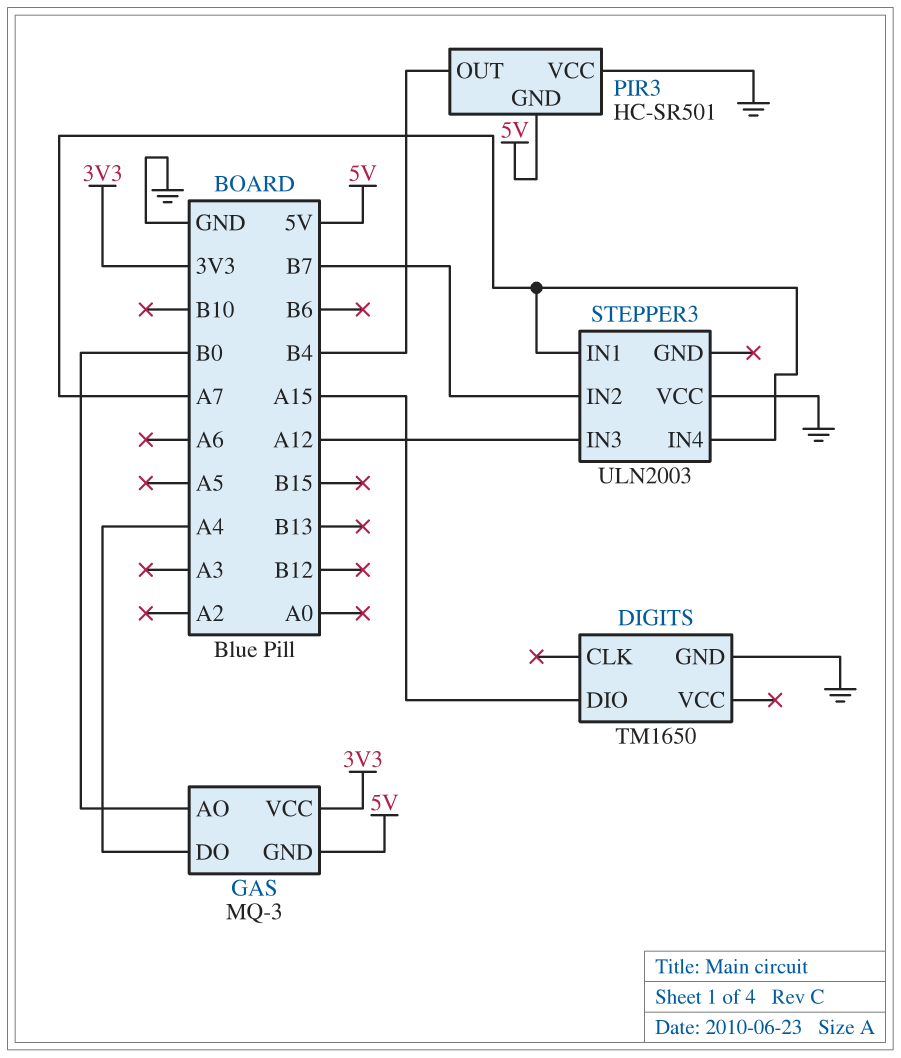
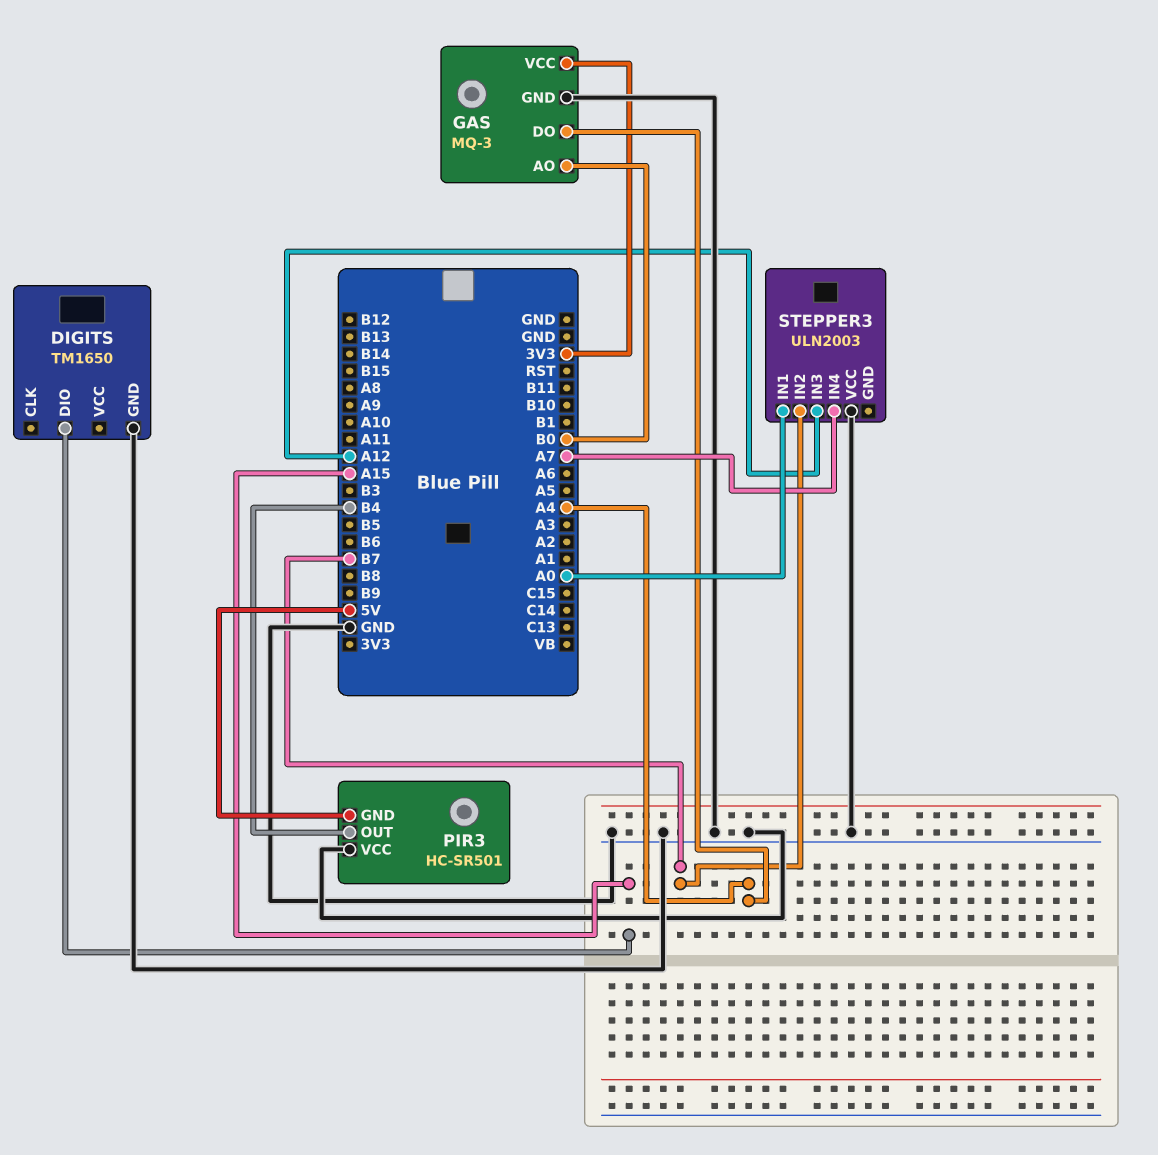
GAS pin GND: 5V -> GND
STEPPER3 pin IN1: A7 -> A0

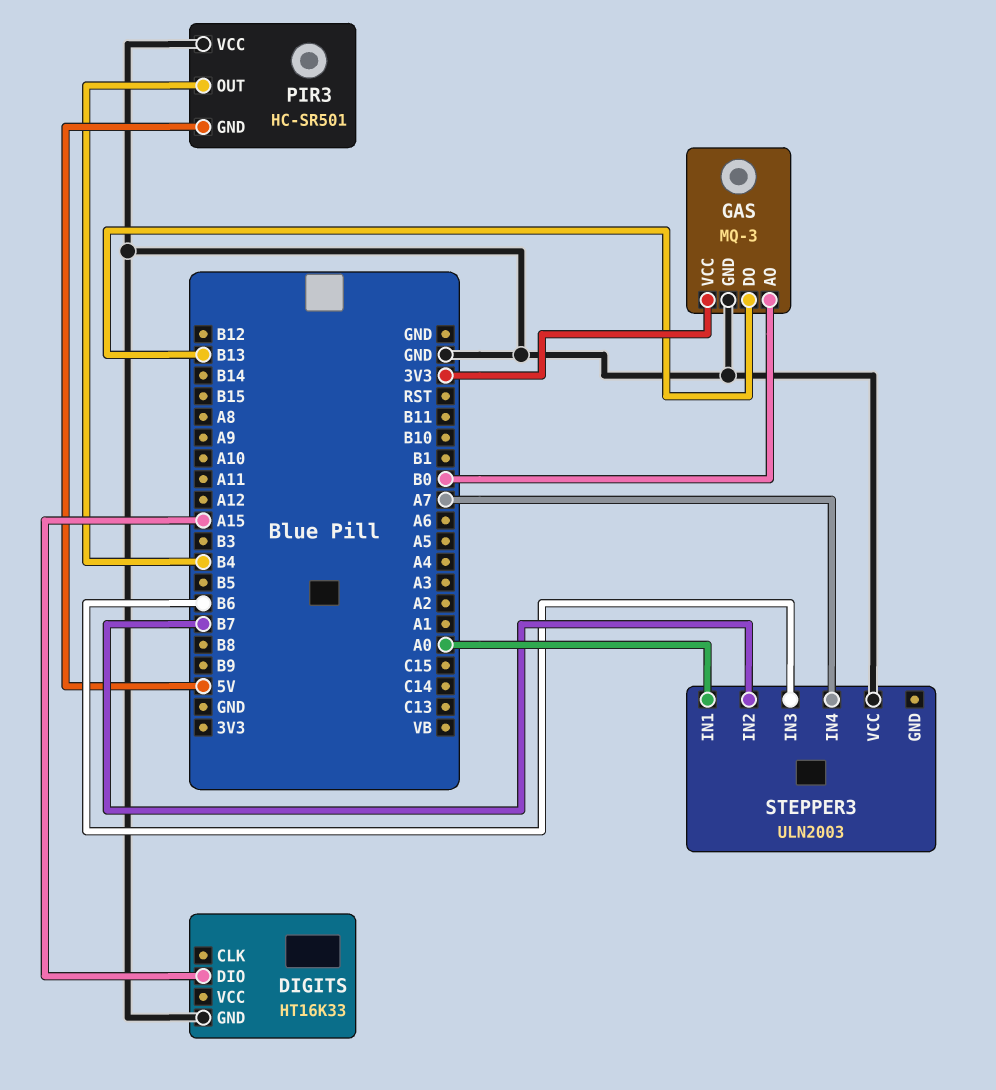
DIGITS: TM1650 -> HT16K33
GAS pin DO: A4 -> B13
STEPPER3 pin IN3: A12 -> B6

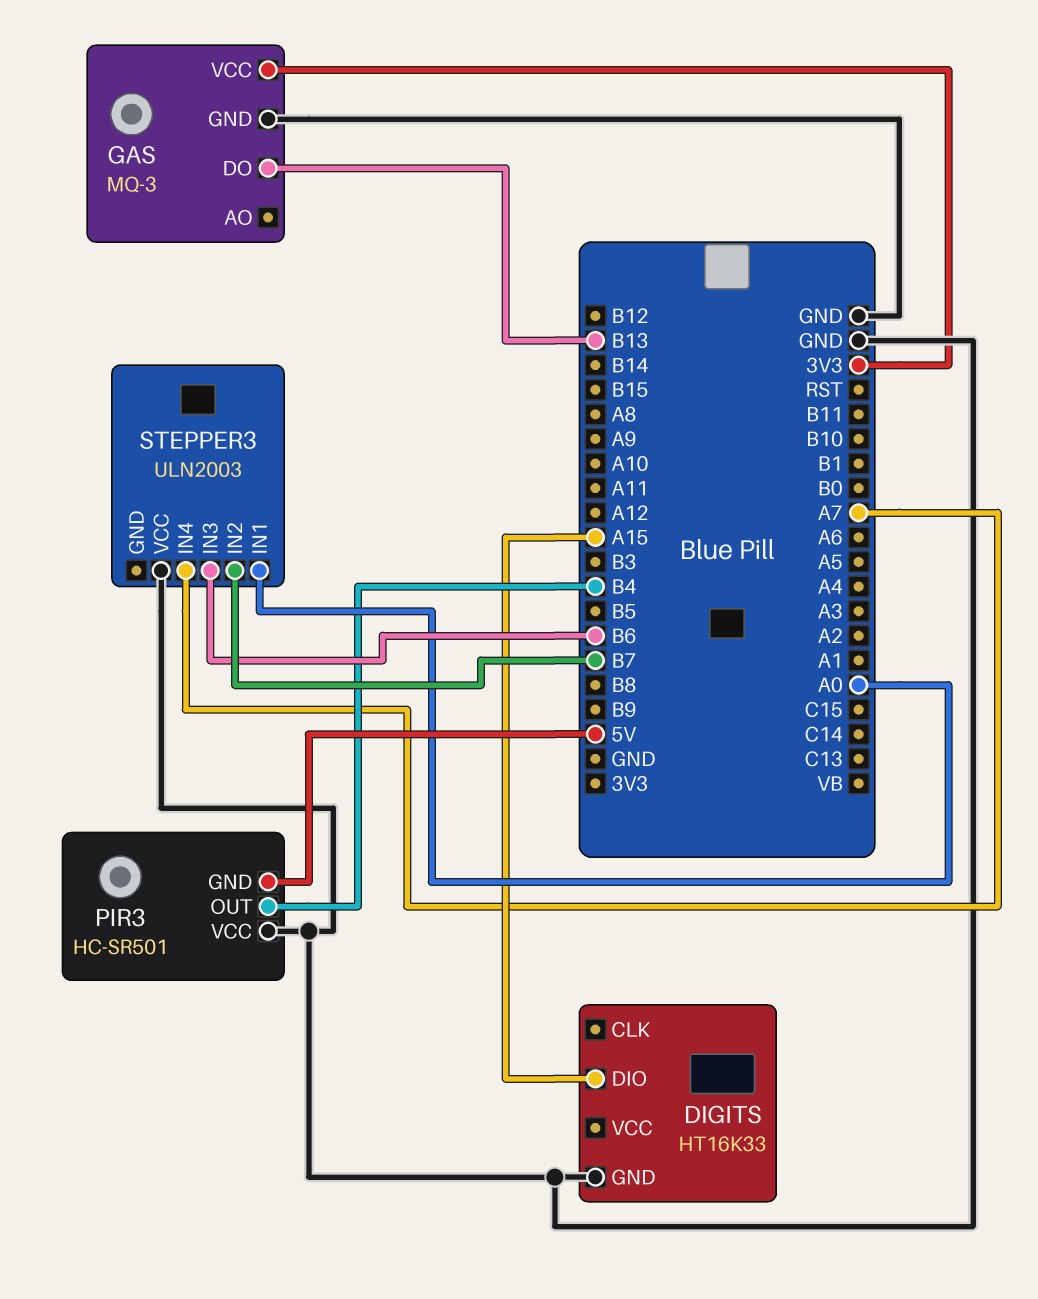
GAS pin AO: B0 -> none

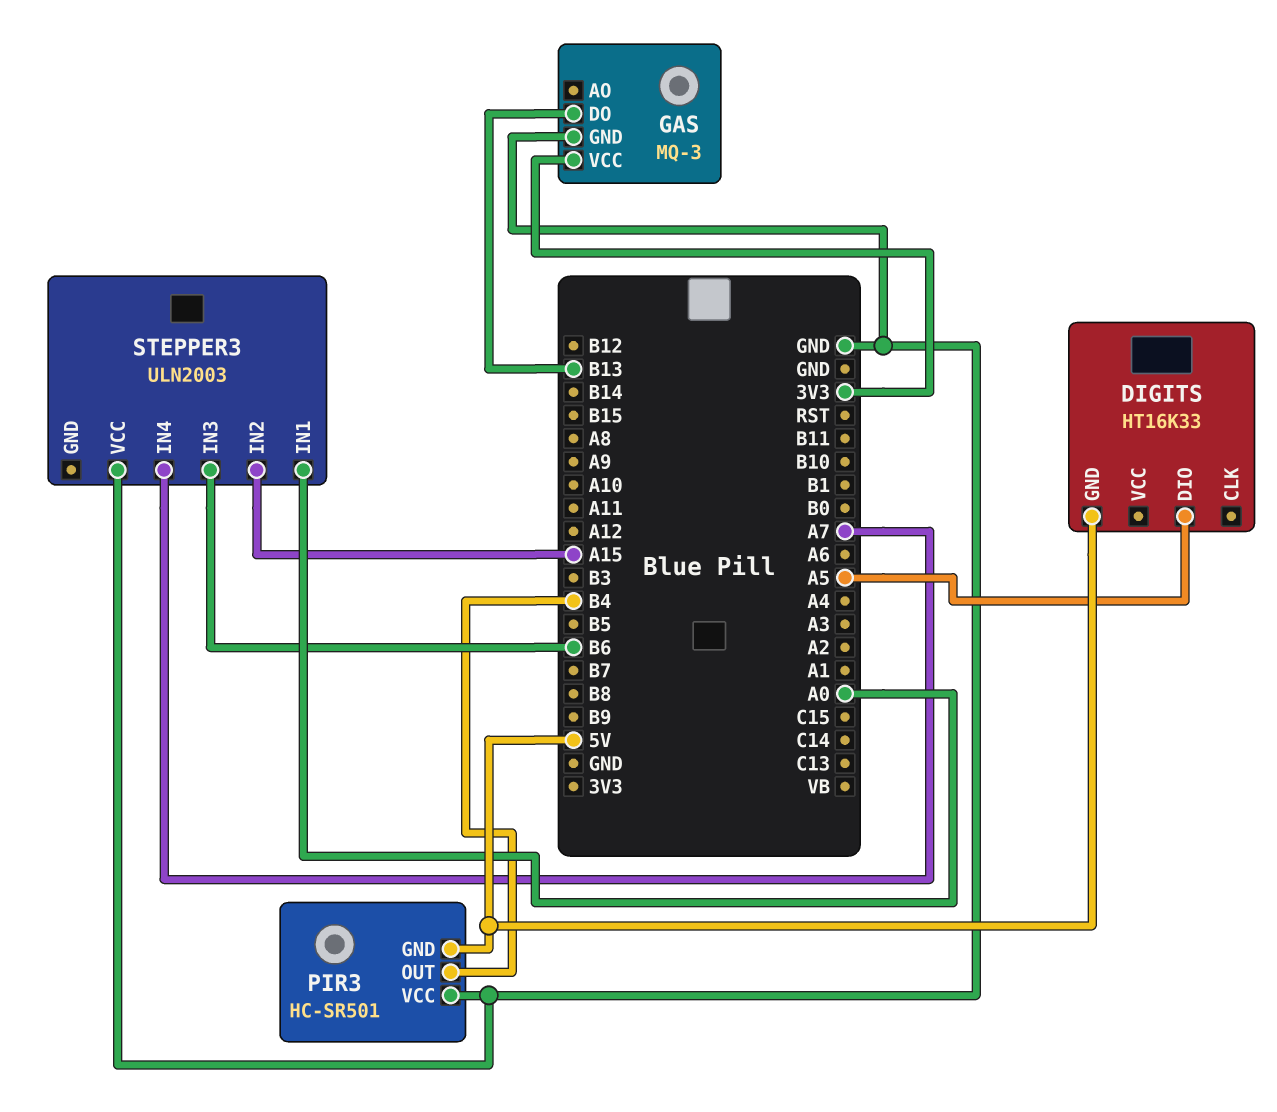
DIGITS pin DIO: A15 -> A5
DIGITS pin GND: GND -> 5V
STEPPER3 pin IN2: B7 -> A15

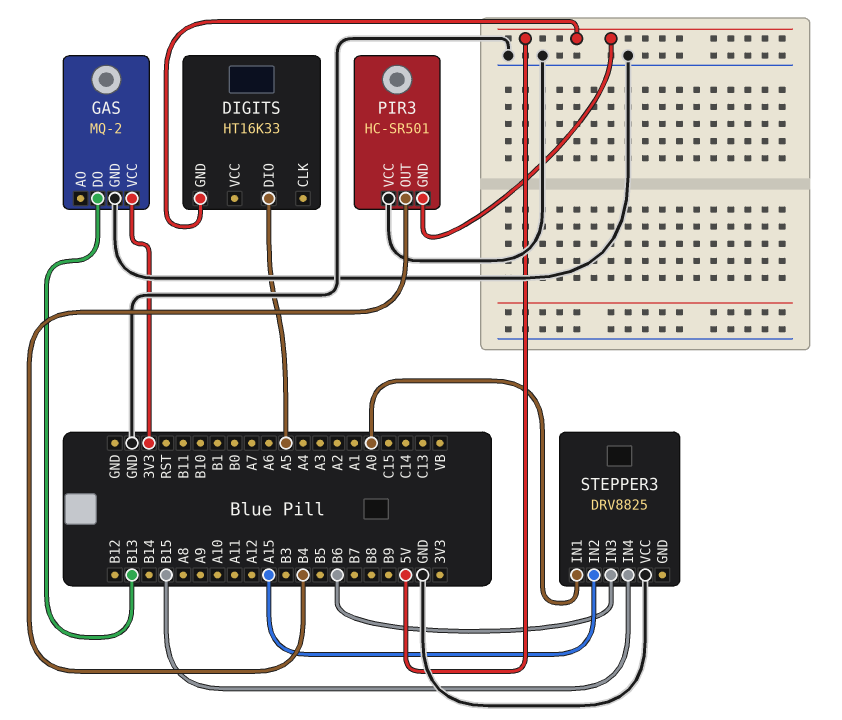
GAS: MQ-3 -> MQ-2
STEPPER3: ULN2003 -> DRV8825
STEPPER3 pin IN4: A7 -> B15

